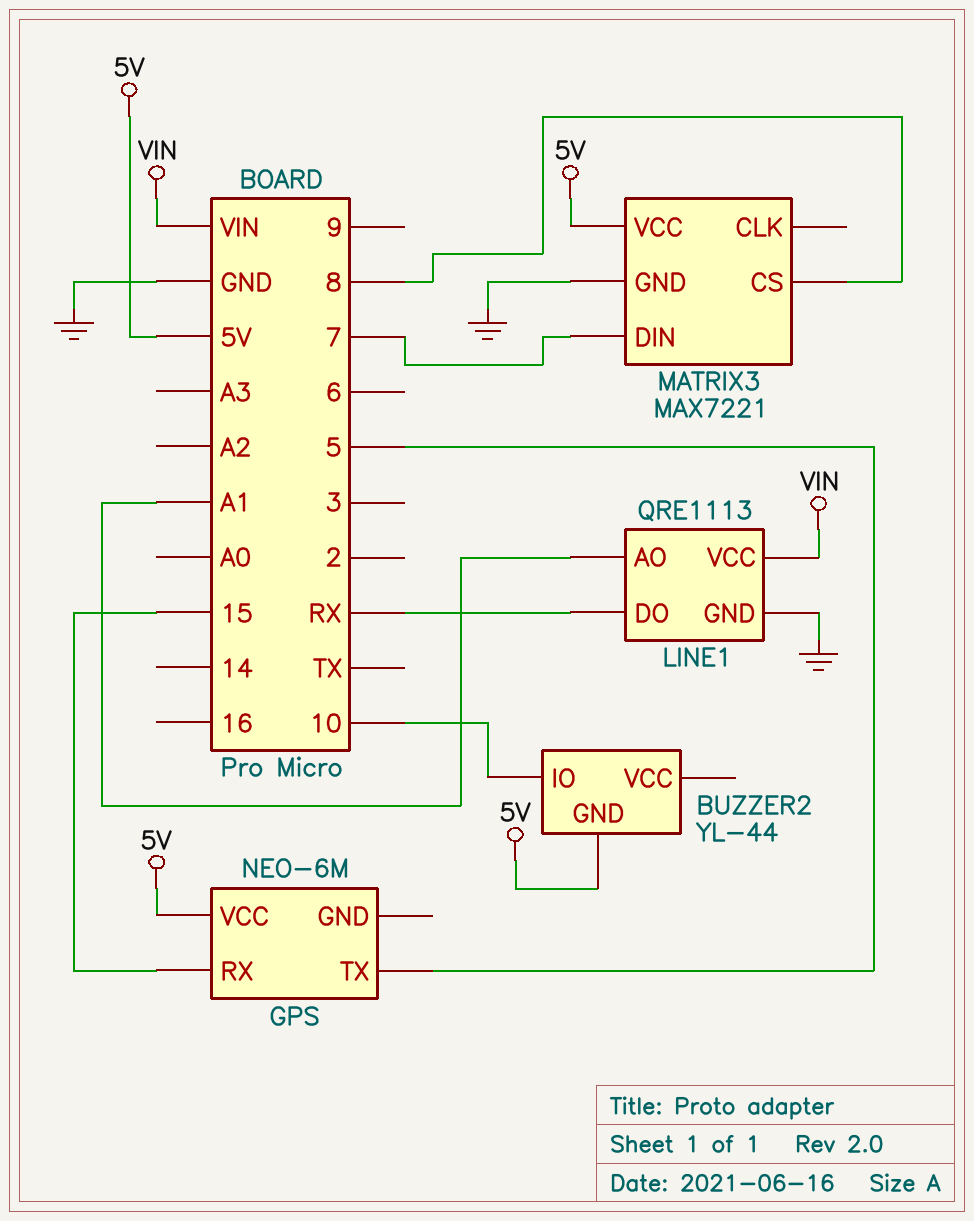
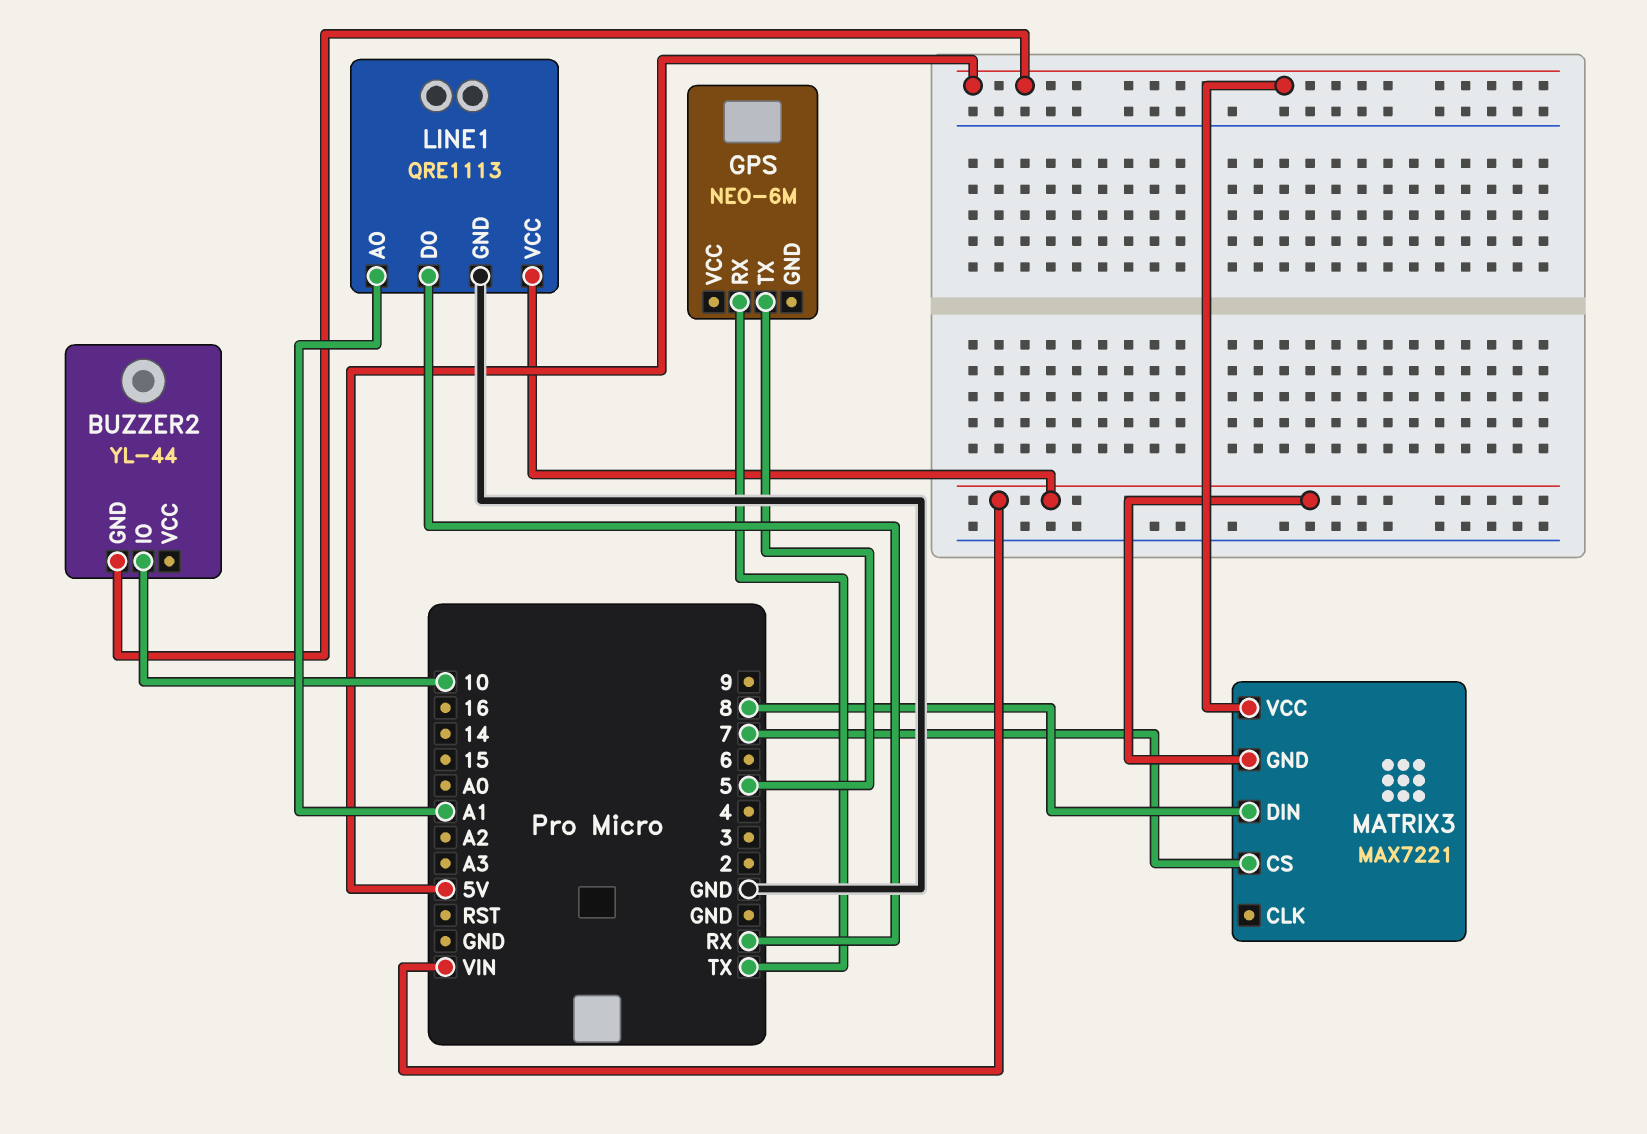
GPS pin RX: 15 -> TX
GPS pin VCC: 5V -> none
MATRIX3 pin CS: 8 -> 7
MATRIX3 pin DIN: 7 -> 8
MATRIX3 pin GND: GND -> VIN

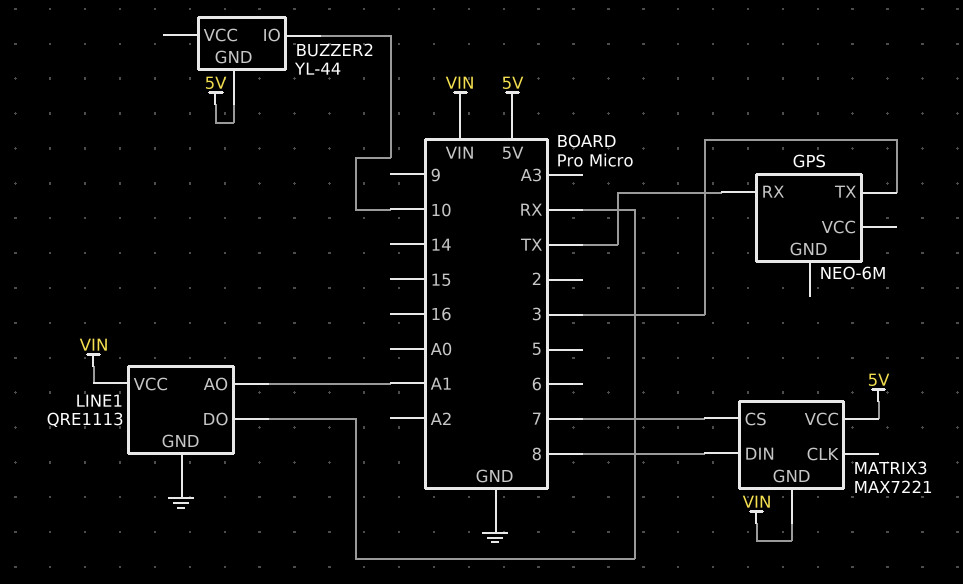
GPS pin TX: 5 -> 3

